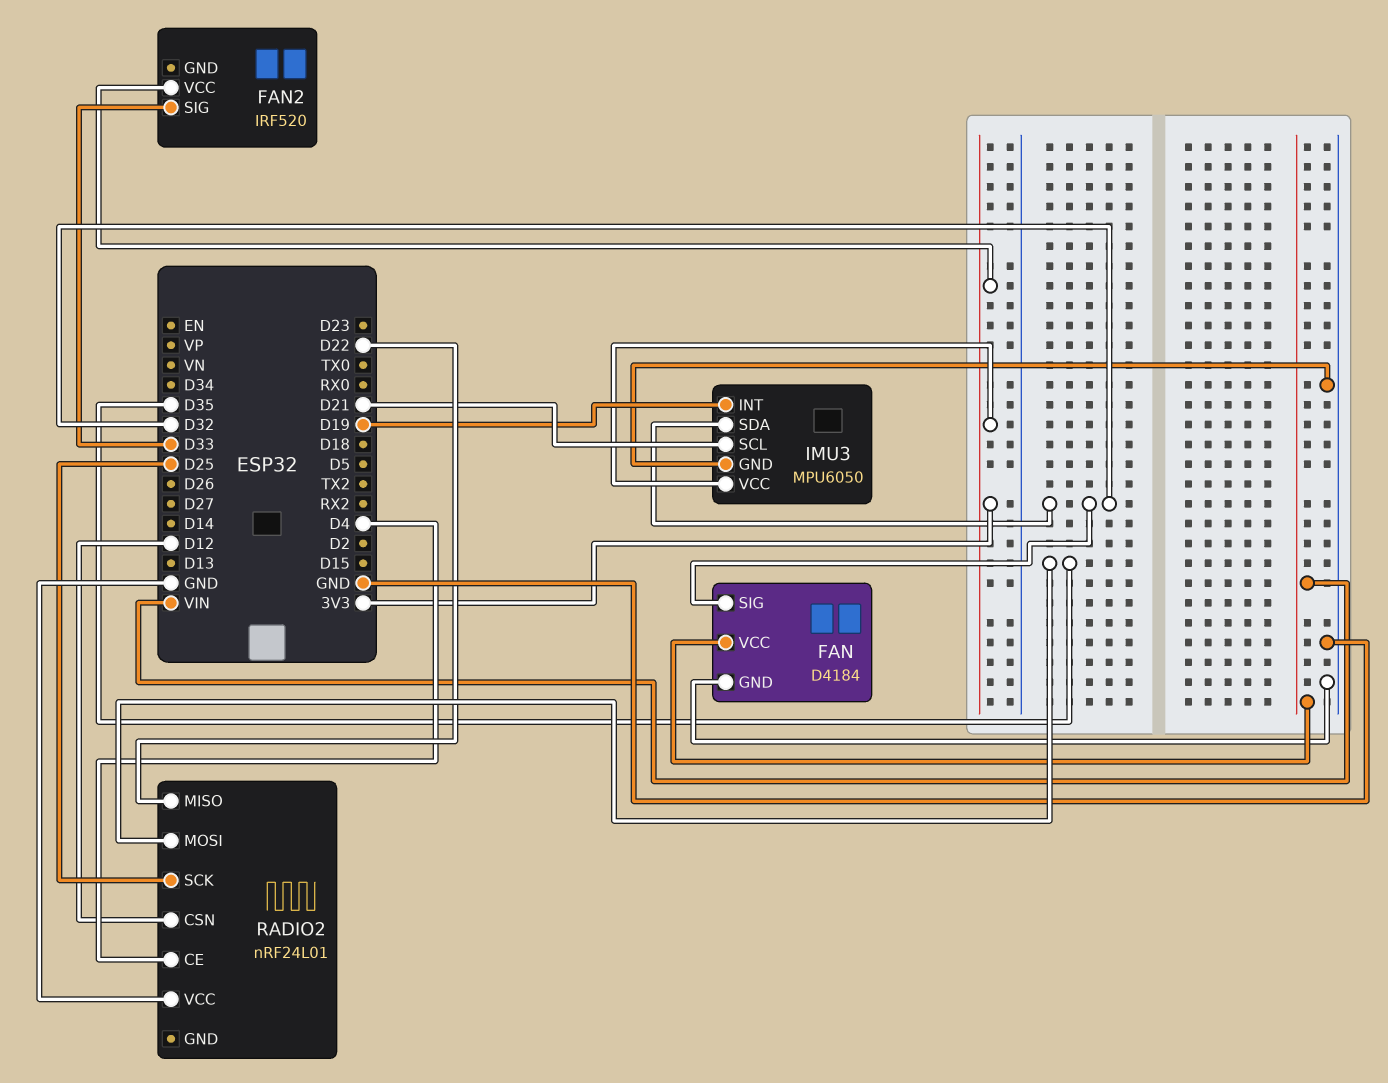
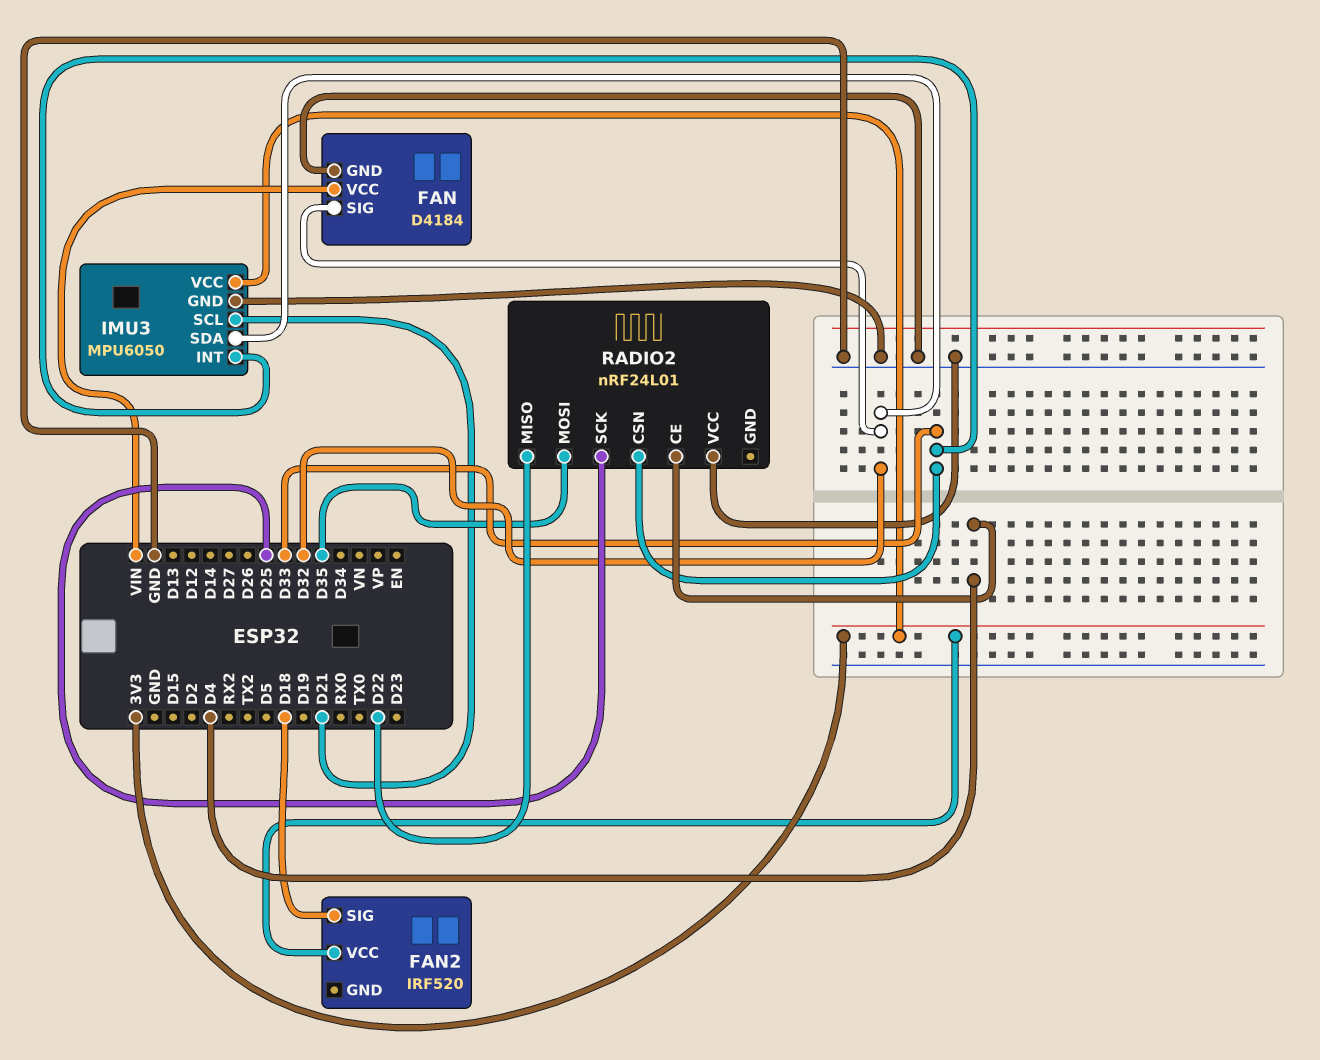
FAN2 pin SIG: D33 -> D18
IMU3 pin INT: D19 -> D33
RADIO2 pin CSN: D12 -> D33

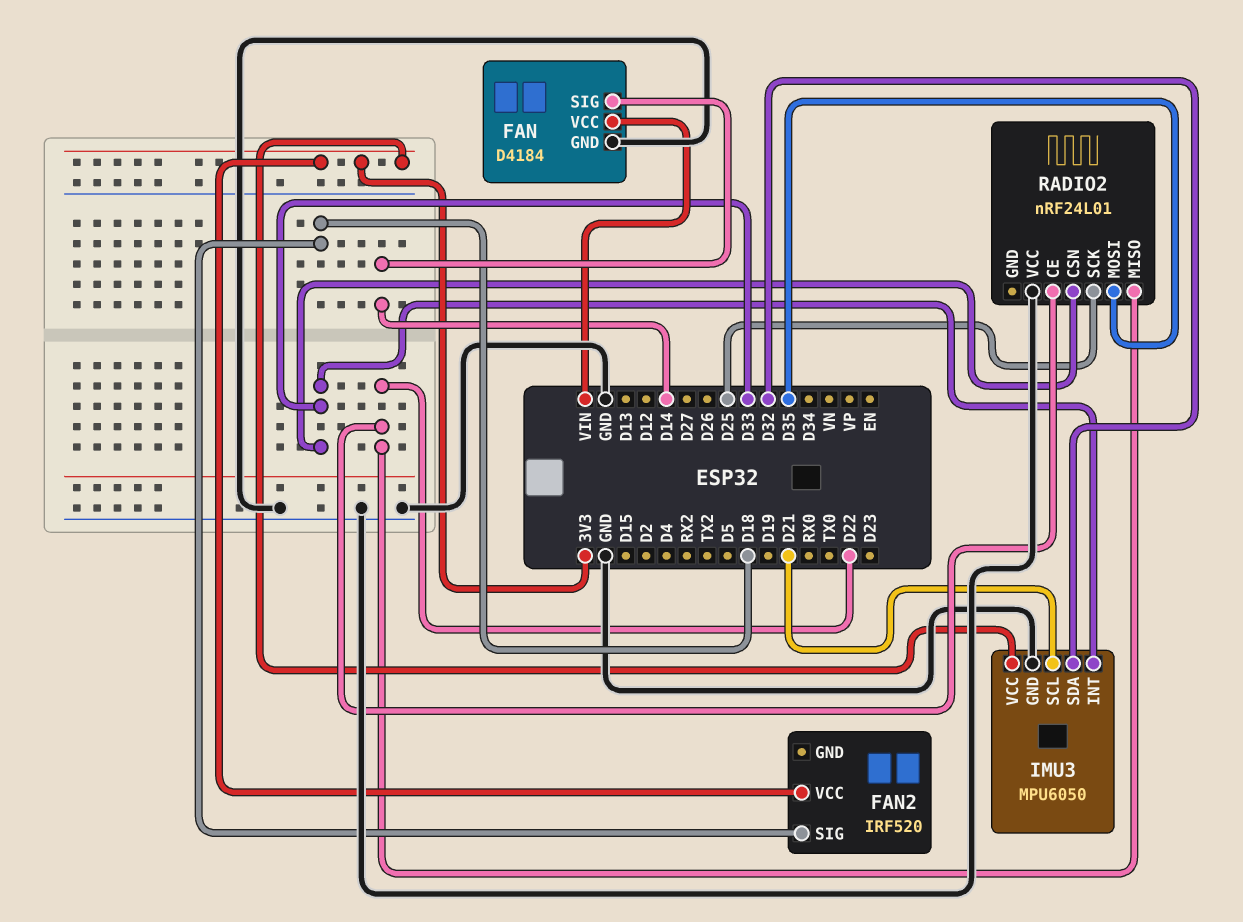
FAN pin SIG: D32 -> D14
RADIO2 pin CE: D4 -> D22

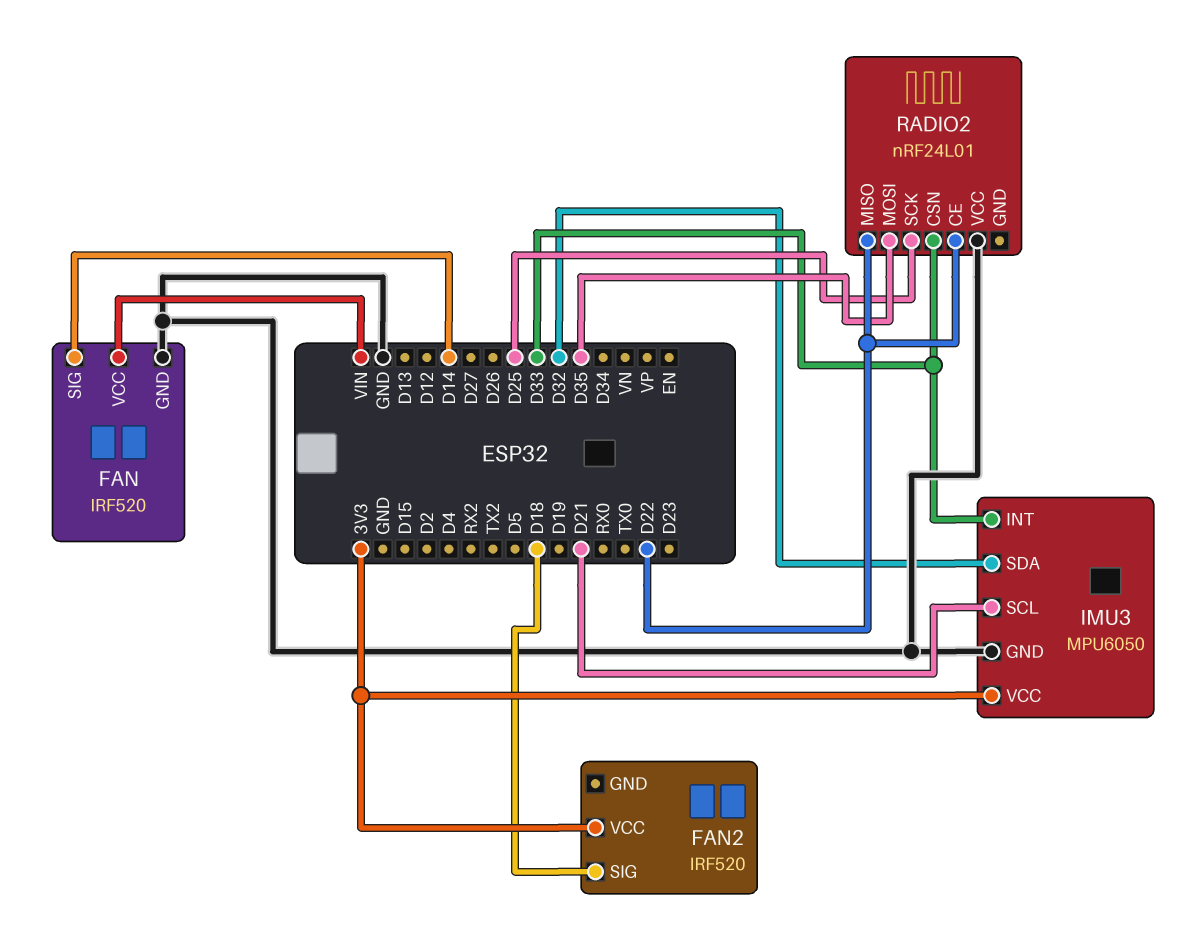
FAN: D4184 -> IRF520

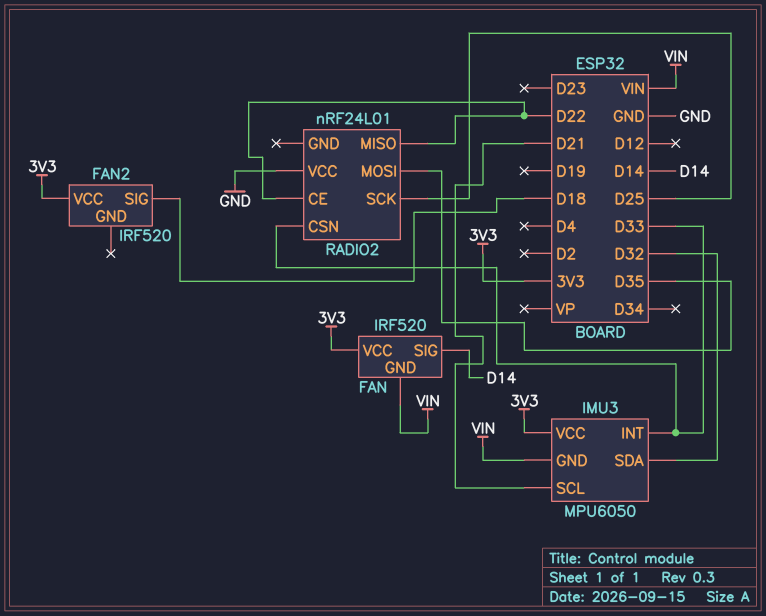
FAN pin GND: GND -> VIN
FAN pin VCC: VIN -> 3V3
IMU3 pin GND: GND -> VIN

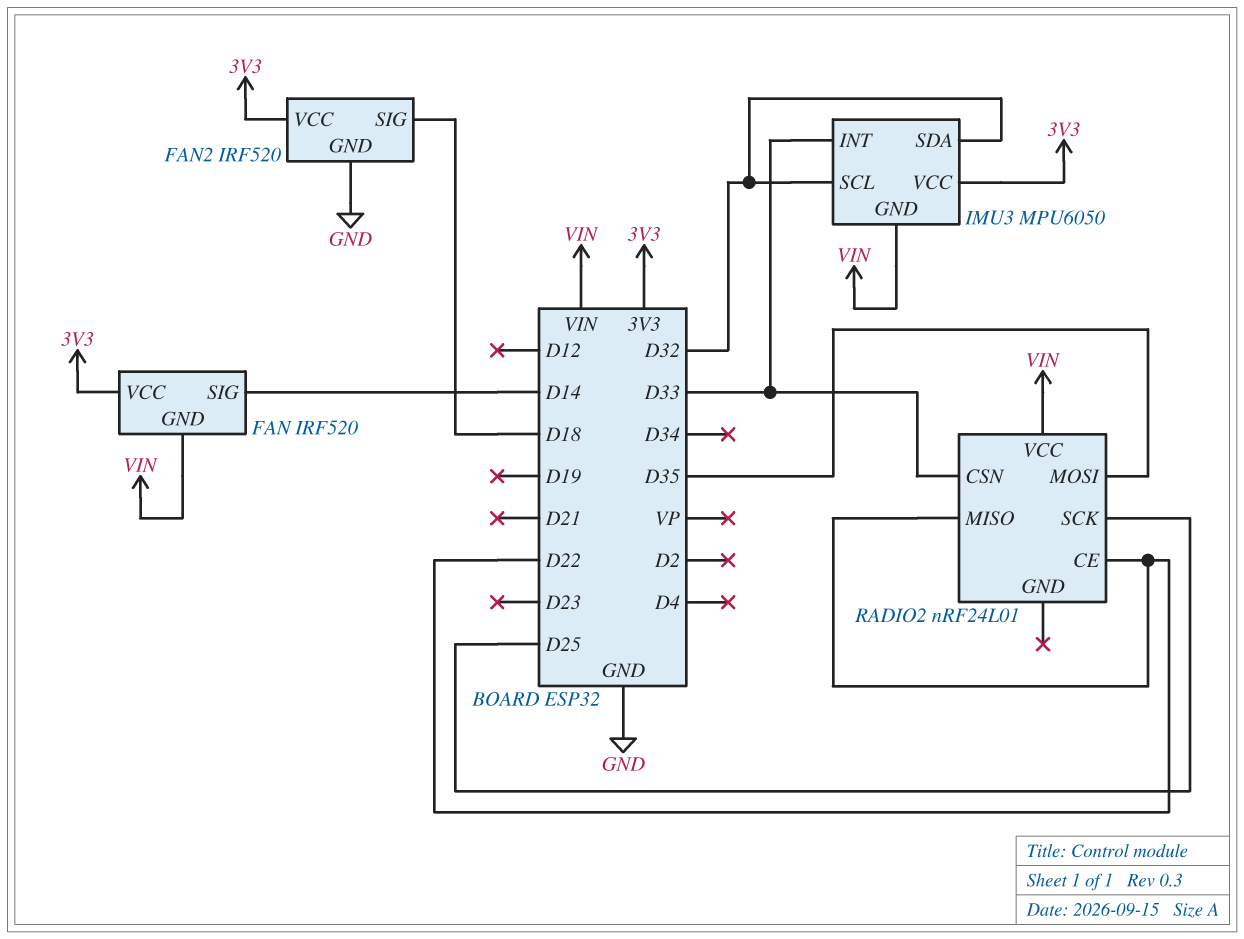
FAN2 pin GND: none -> GND
IMU3 pin SCL: D21 -> D32
RADIO2 pin VCC: GND -> VIN

